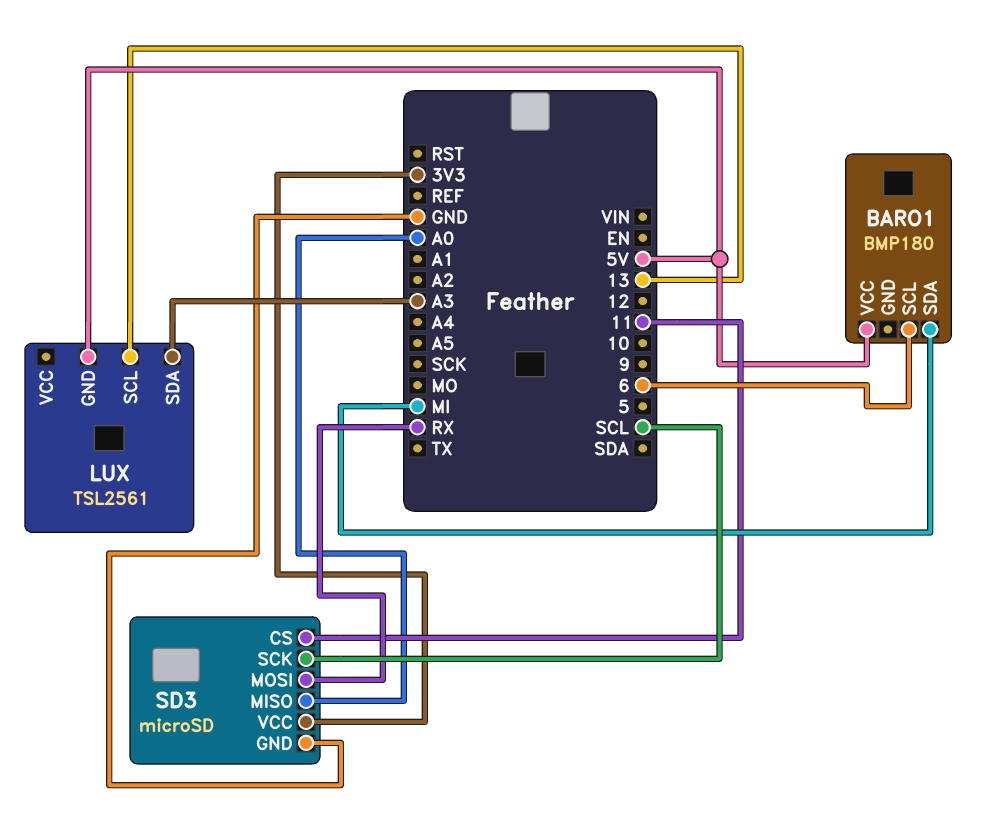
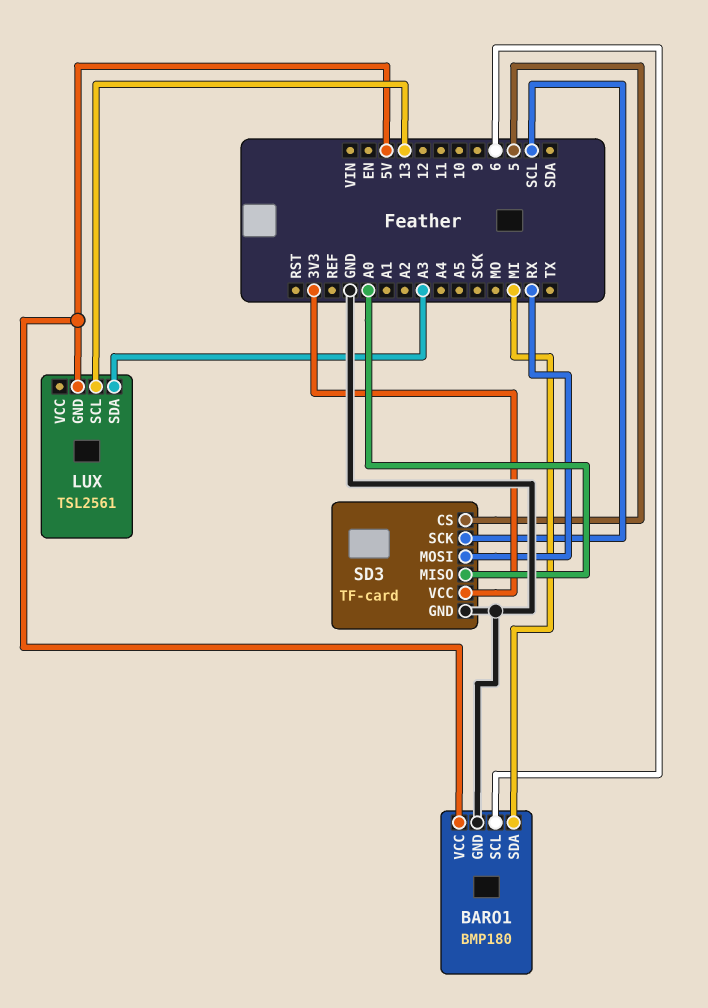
BARO1 pin GND: none -> GND
SD3: microSD -> TF-card
SD3 pin CS: 11 -> 5

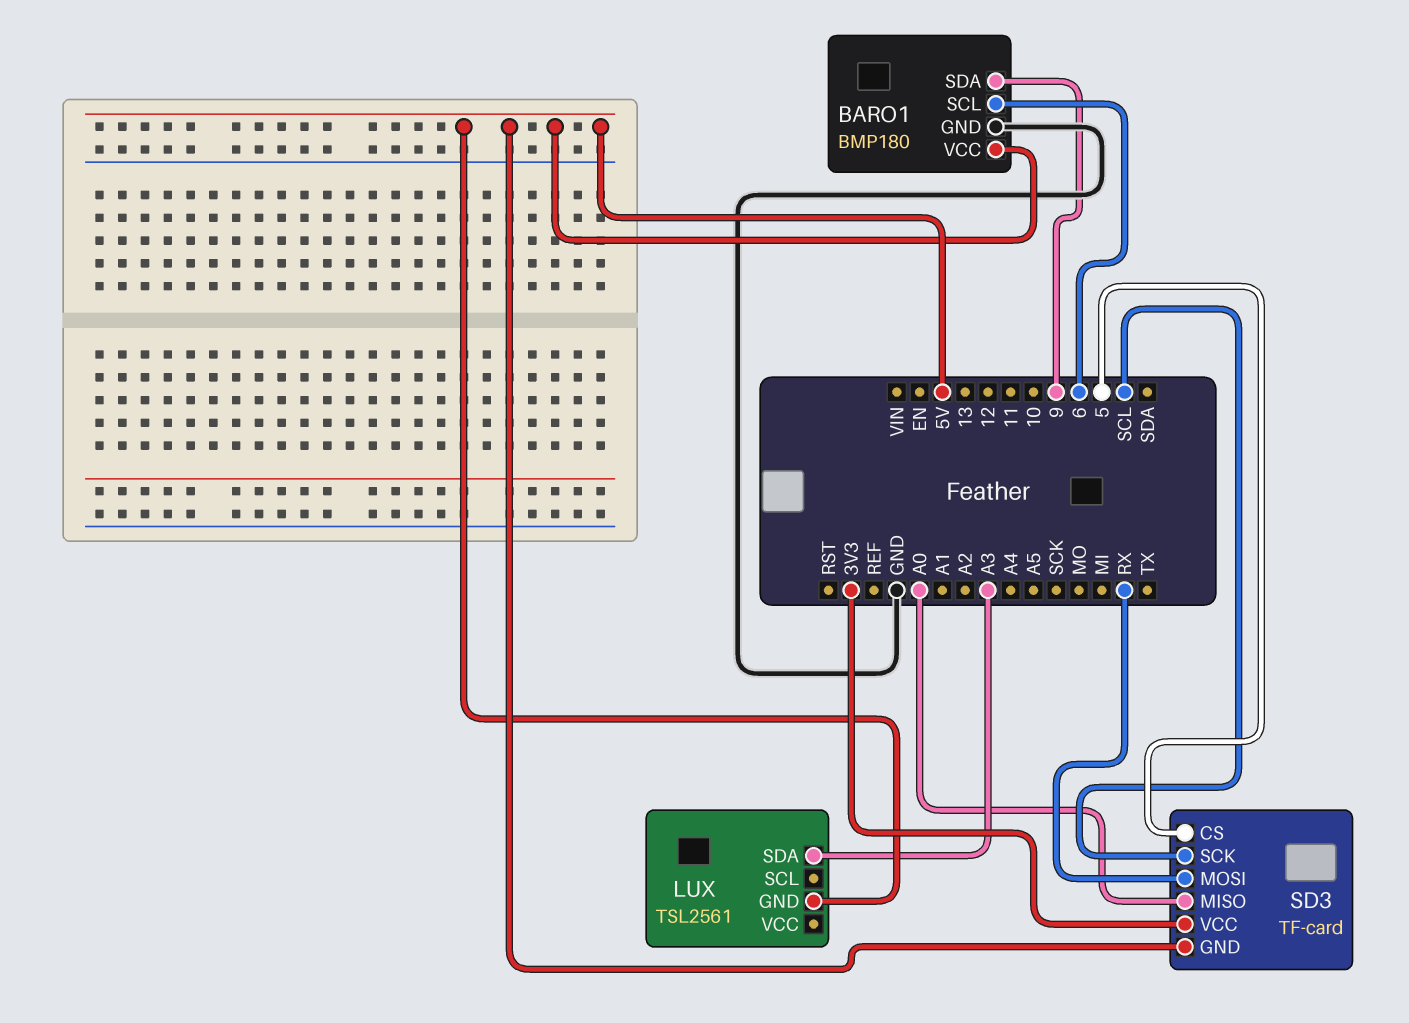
BARO1 pin SDA: MI -> 9
LUX pin SCL: 13 -> none
SD3 pin GND: GND -> 5V

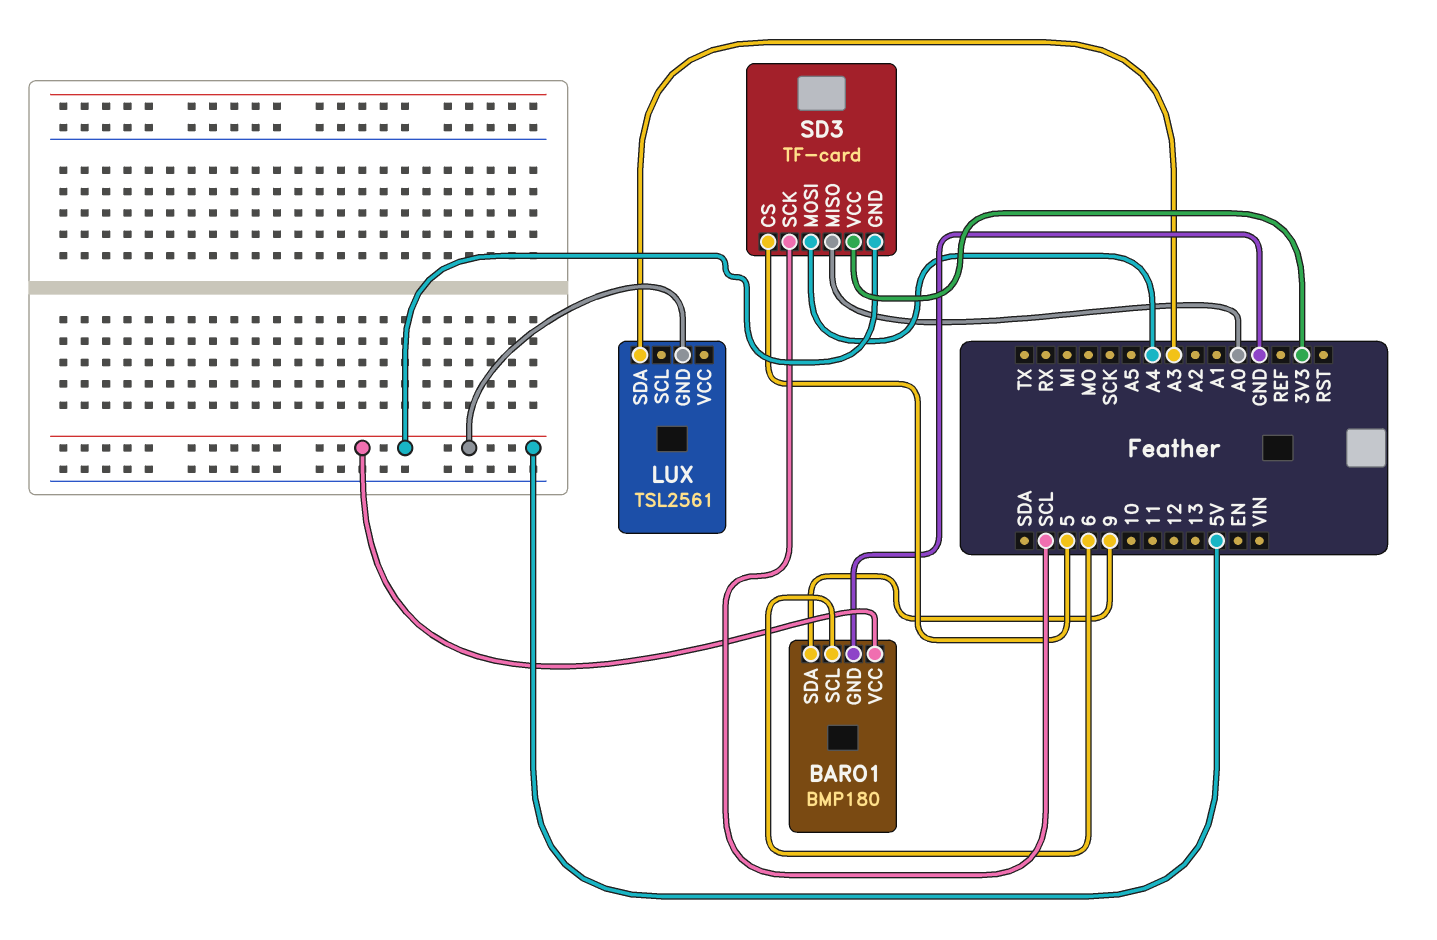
SD3 pin MOSI: RX -> A4

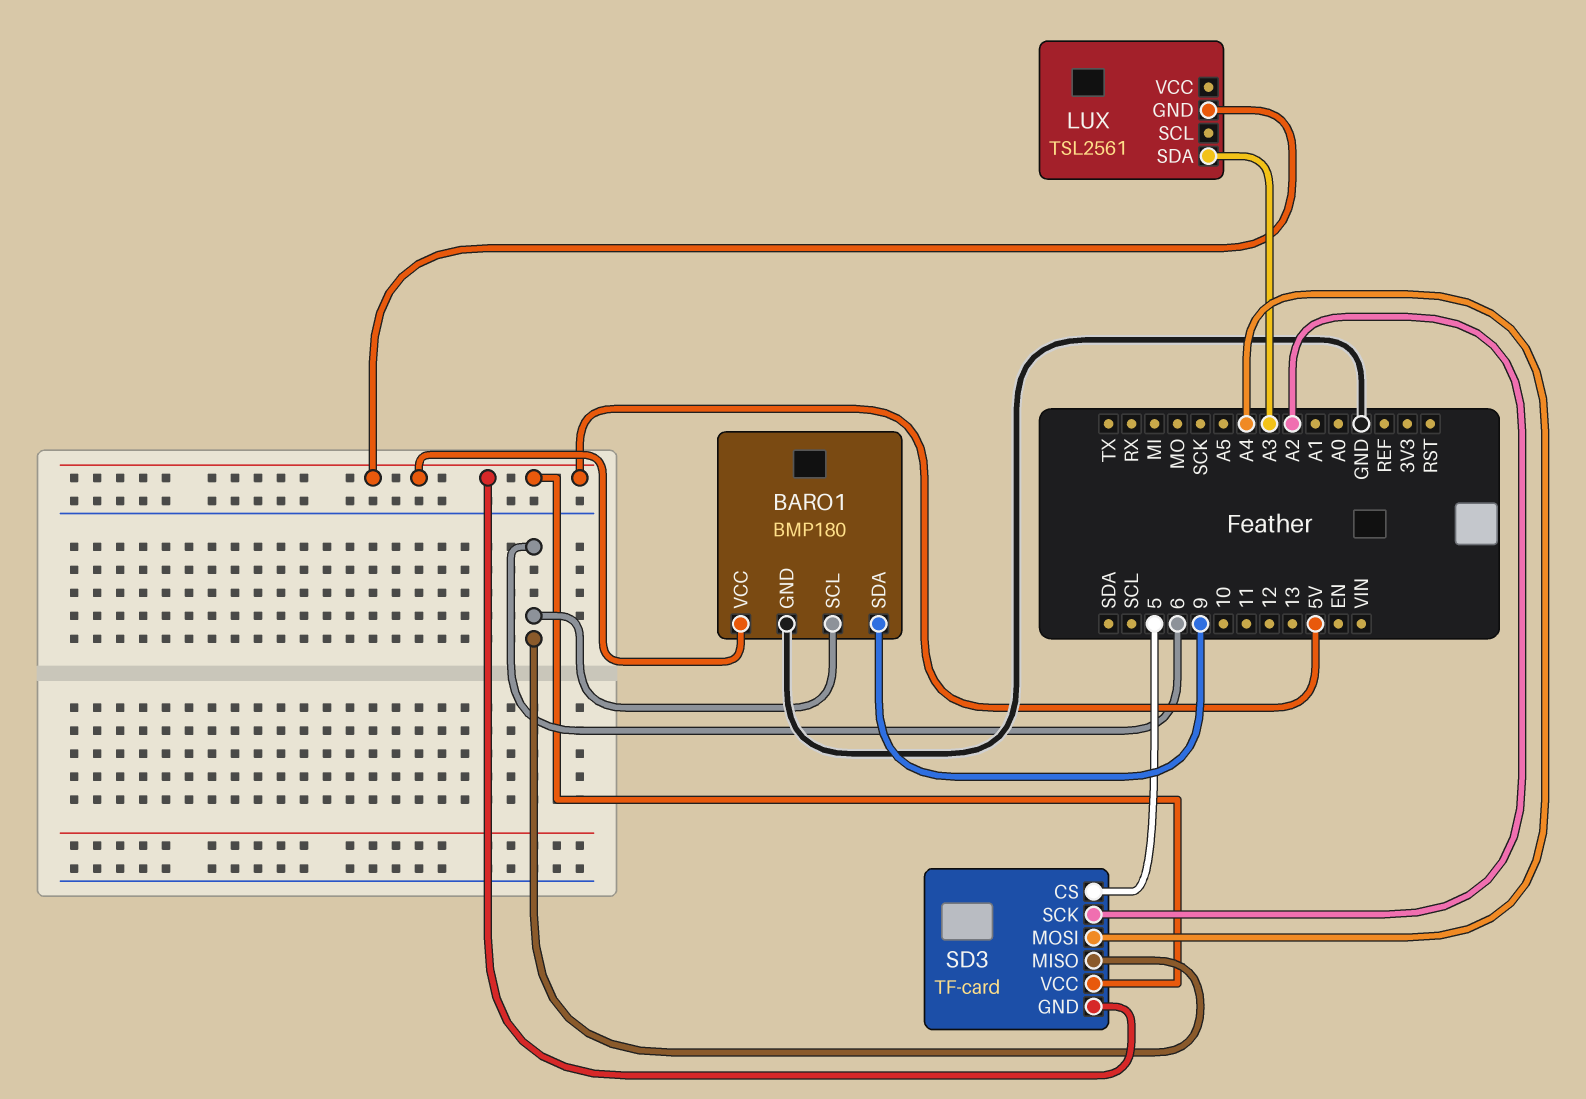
SD3 pin MISO: A0 -> 6
SD3 pin SCK: SCL -> A2
SD3 pin VCC: 3V3 -> 5V

